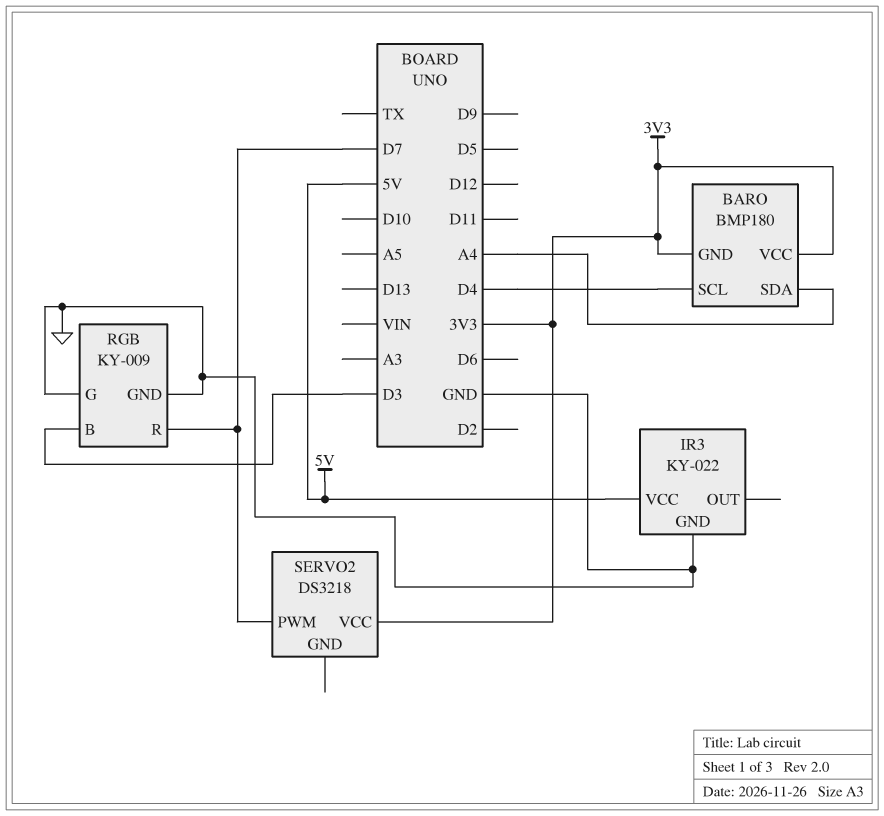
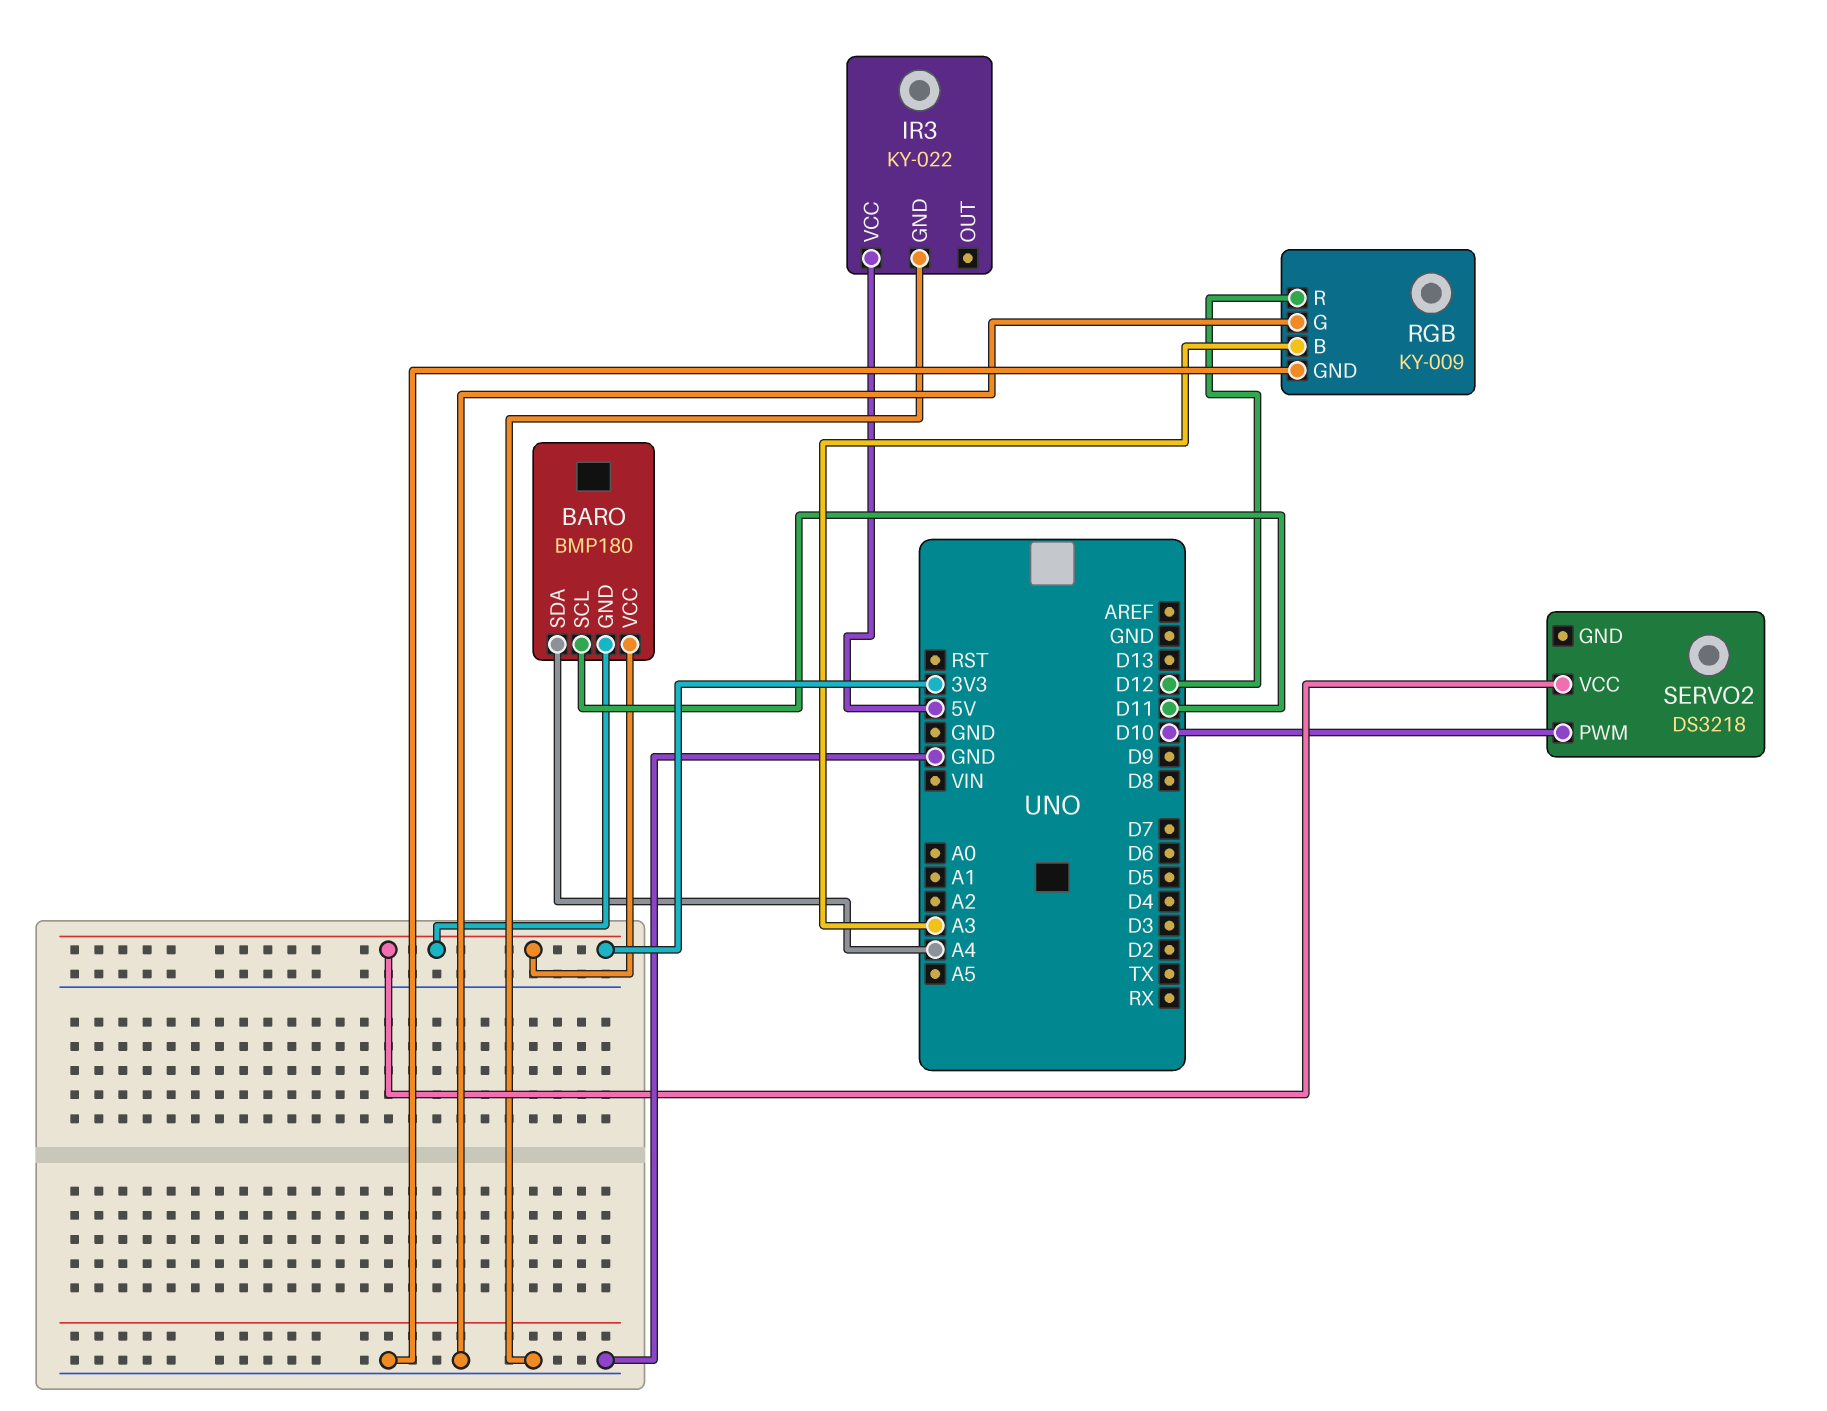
BARO pin SCL: D4 -> D11
RGB pin B: D3 -> A3
RGB pin R: D7 -> D12
SERVO2 pin PWM: D7 -> D10

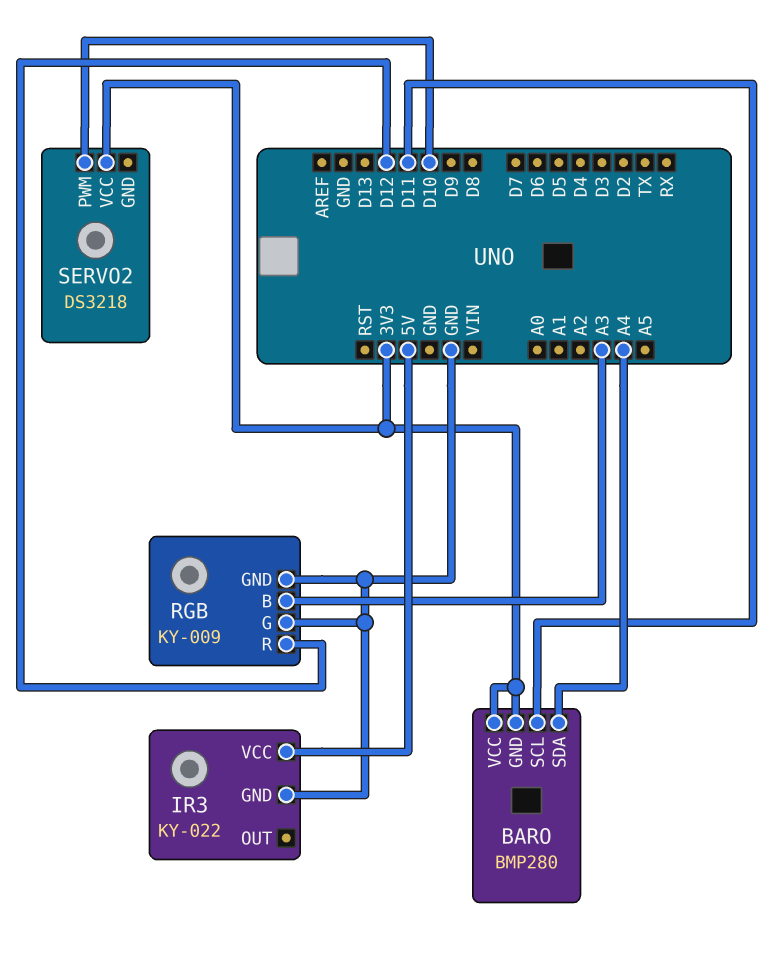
BARO: BMP180 -> BMP280

